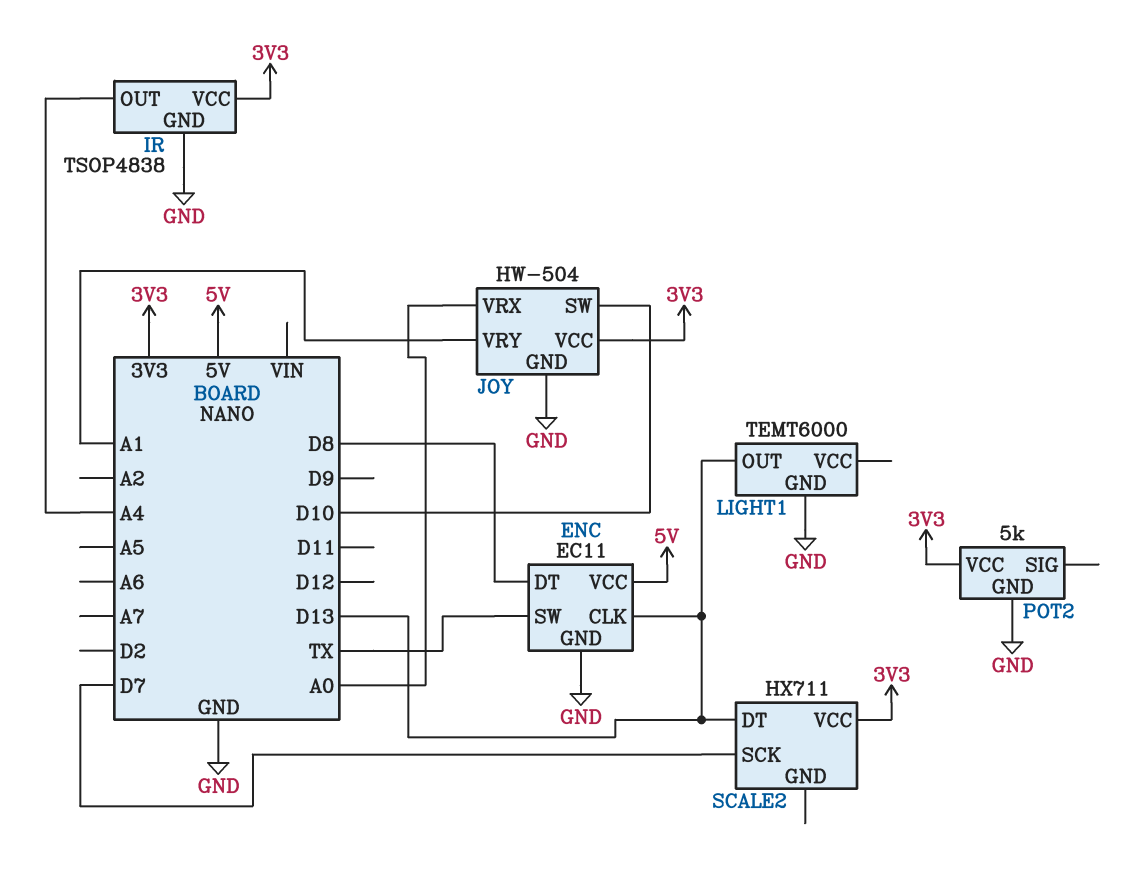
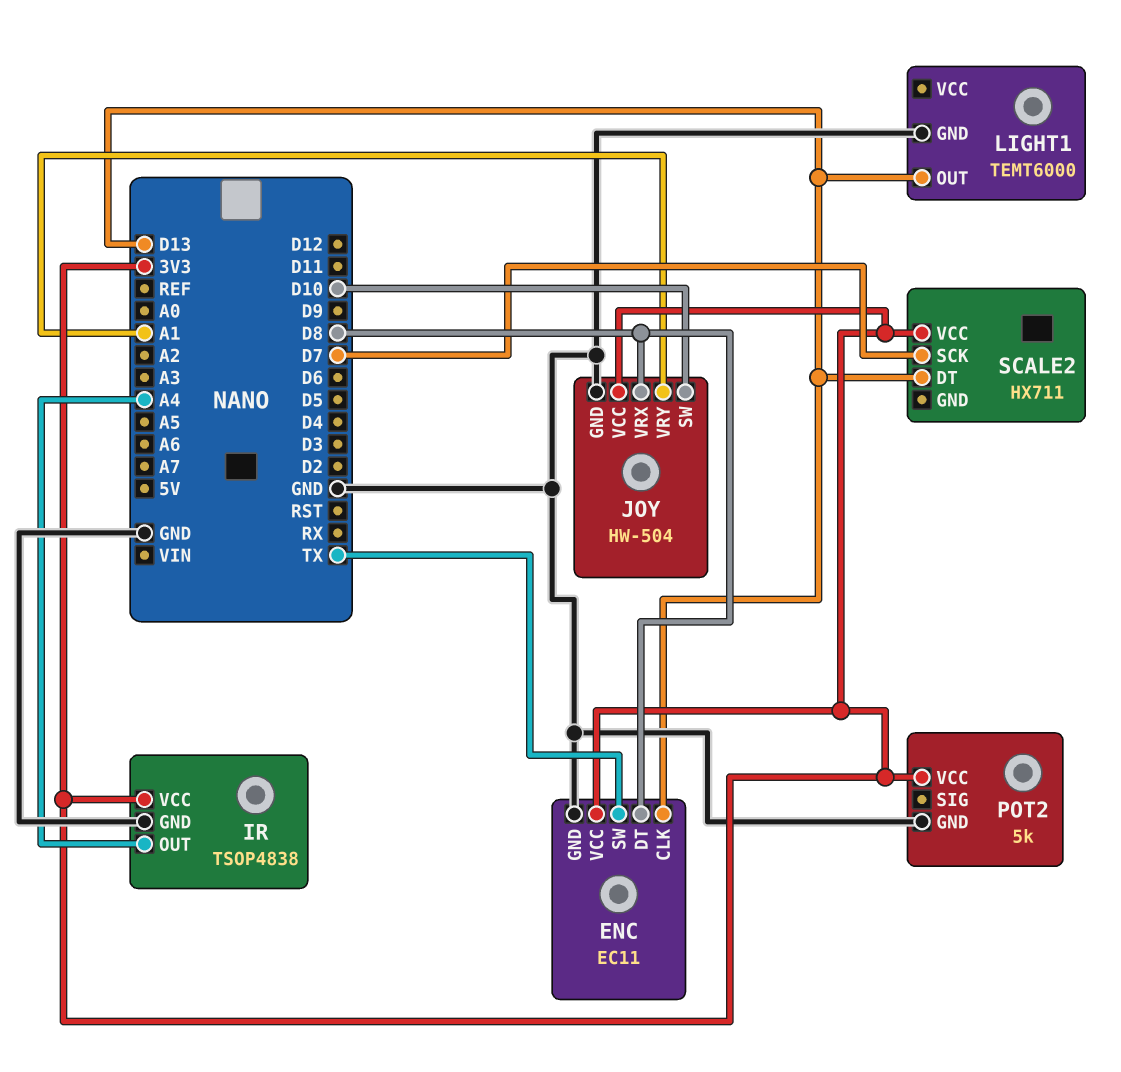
ENC pin VCC: 5V -> 3V3
JOY pin VRX: A0 -> D8

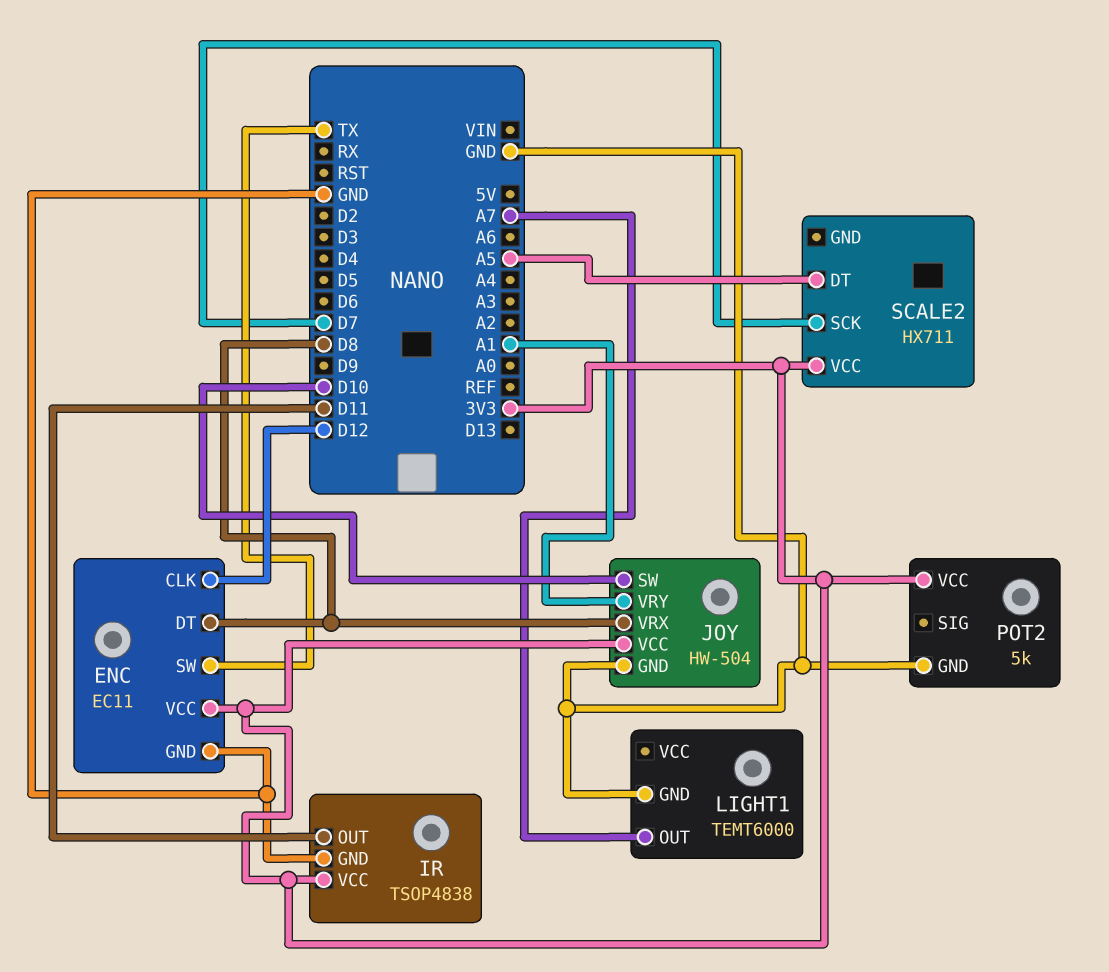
ENC pin CLK: D13 -> D12
IR pin OUT: A4 -> D11
LIGHT1 pin OUT: D13 -> A7
SCALE2 pin DT: D13 -> A5

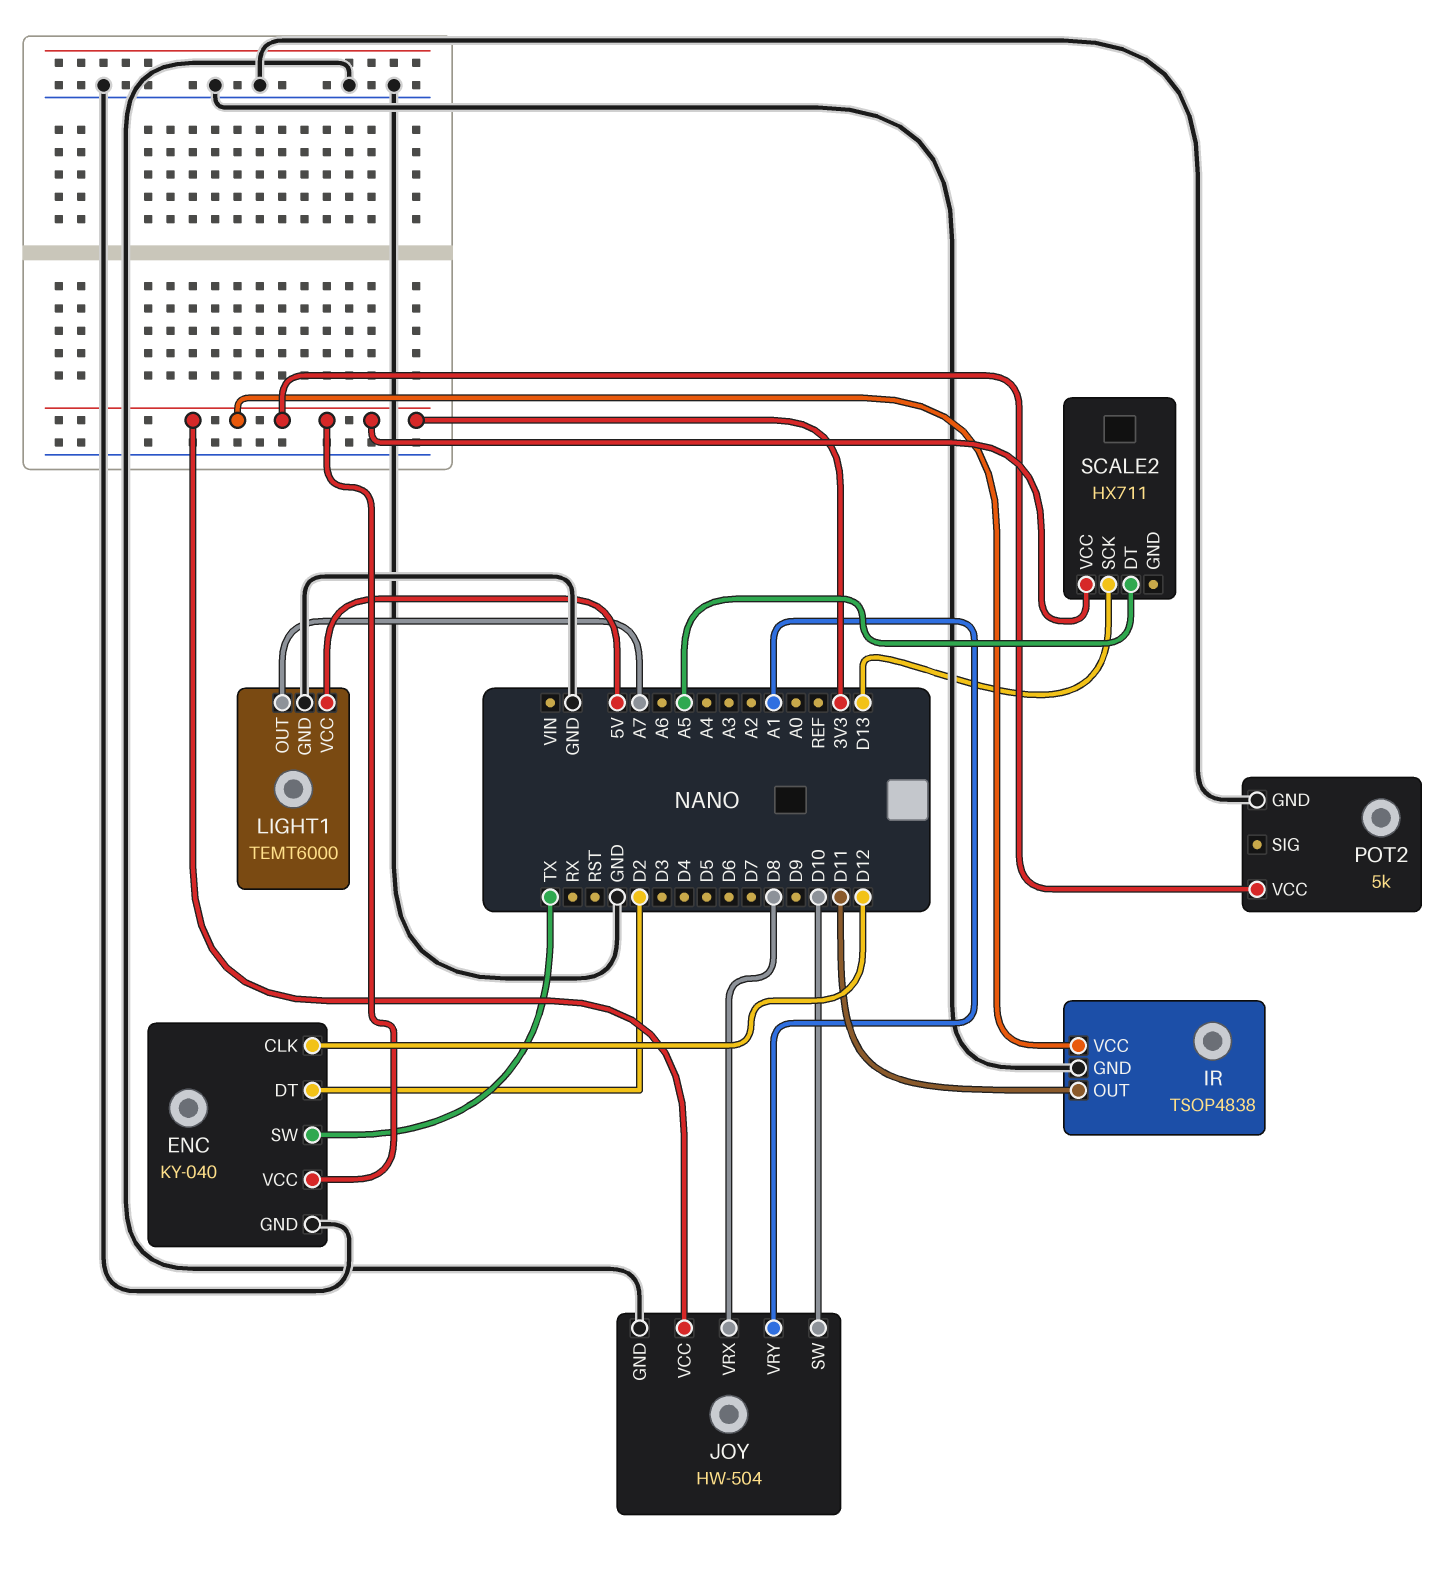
ENC: EC11 -> KY-040
ENC pin DT: D8 -> D2
LIGHT1 pin VCC: none -> 5V
SCALE2 pin SCK: D7 -> D13

